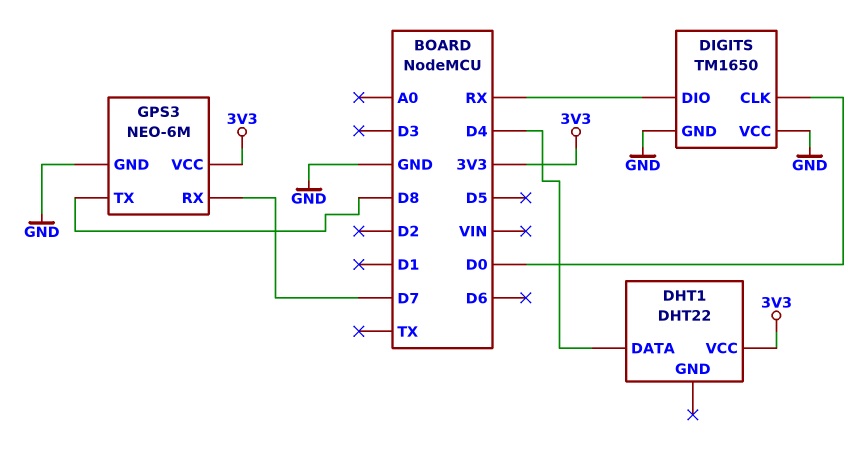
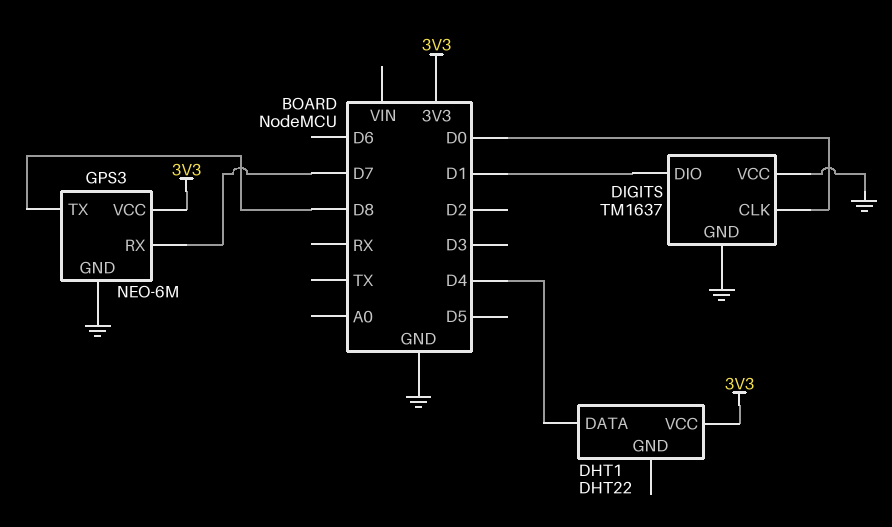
DIGITS: TM1650 -> TM1637
DIGITS pin DIO: RX -> D1

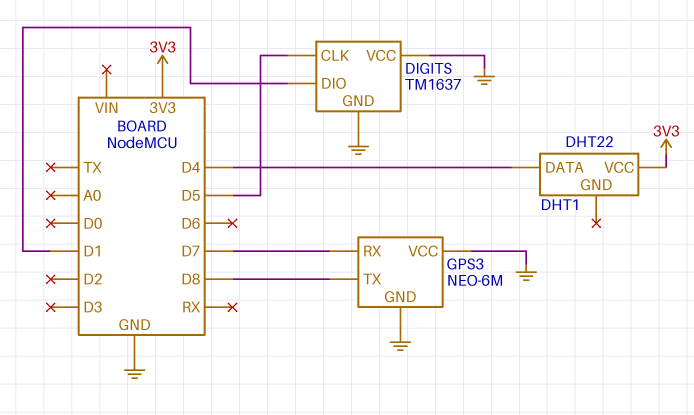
DIGITS pin CLK: D0 -> D5
GPS3 pin VCC: 3V3 -> GND

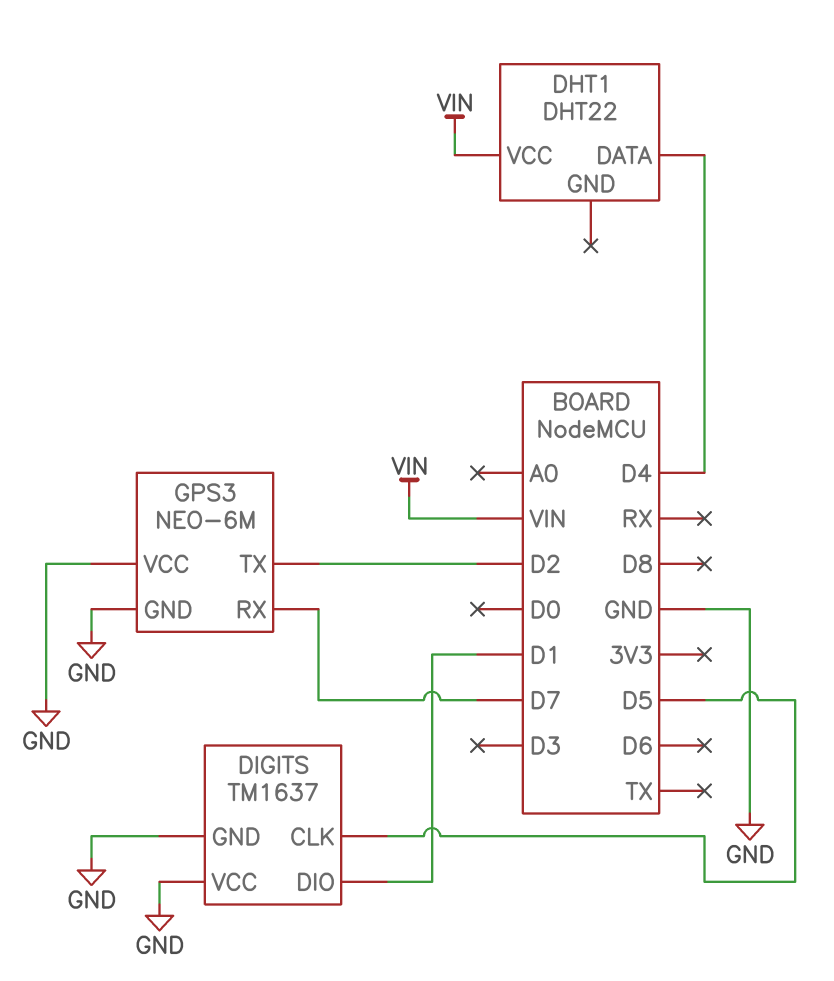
DHT1 pin VCC: 3V3 -> VIN
GPS3 pin TX: D8 -> D2

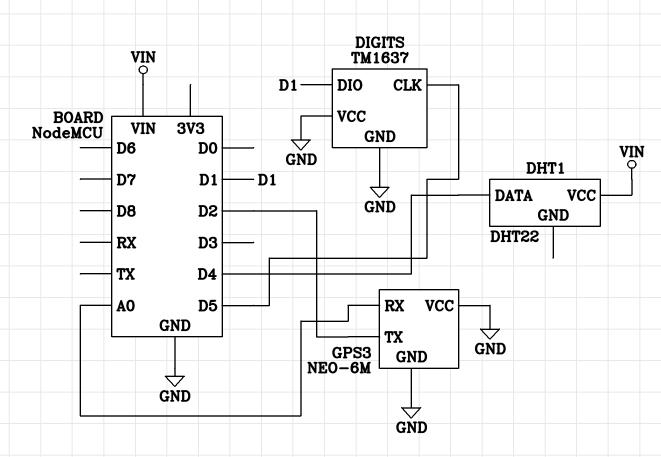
GPS3 pin RX: D7 -> A0

